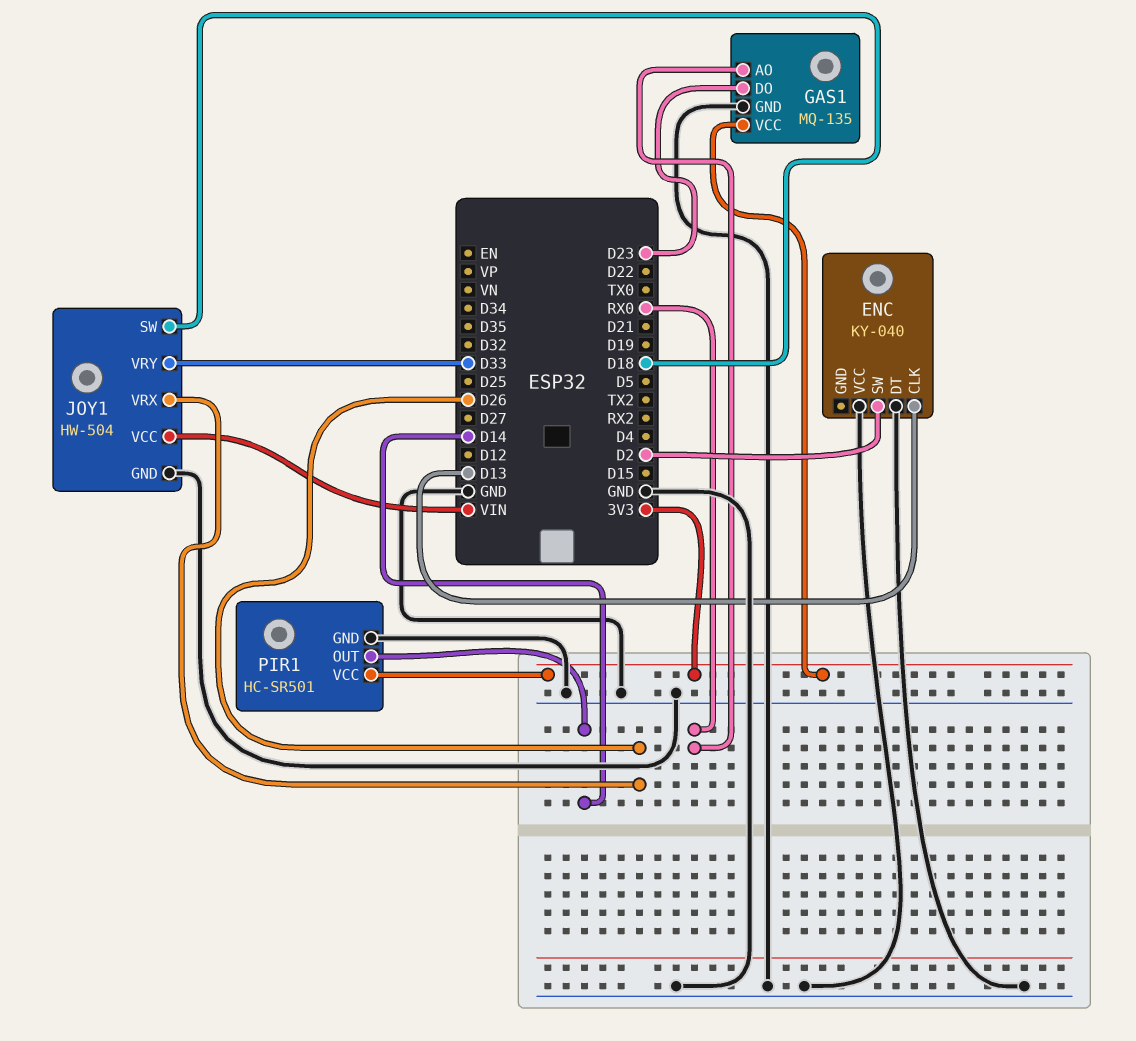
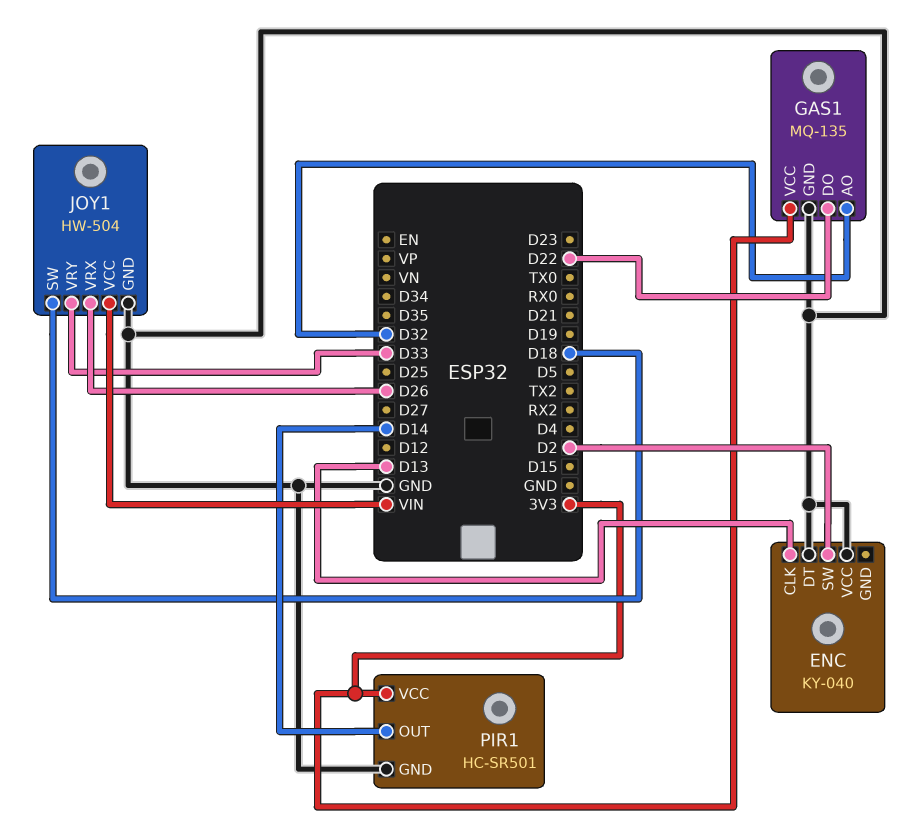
GAS1 pin AO: RX0 -> D32
GAS1 pin DO: D23 -> D22

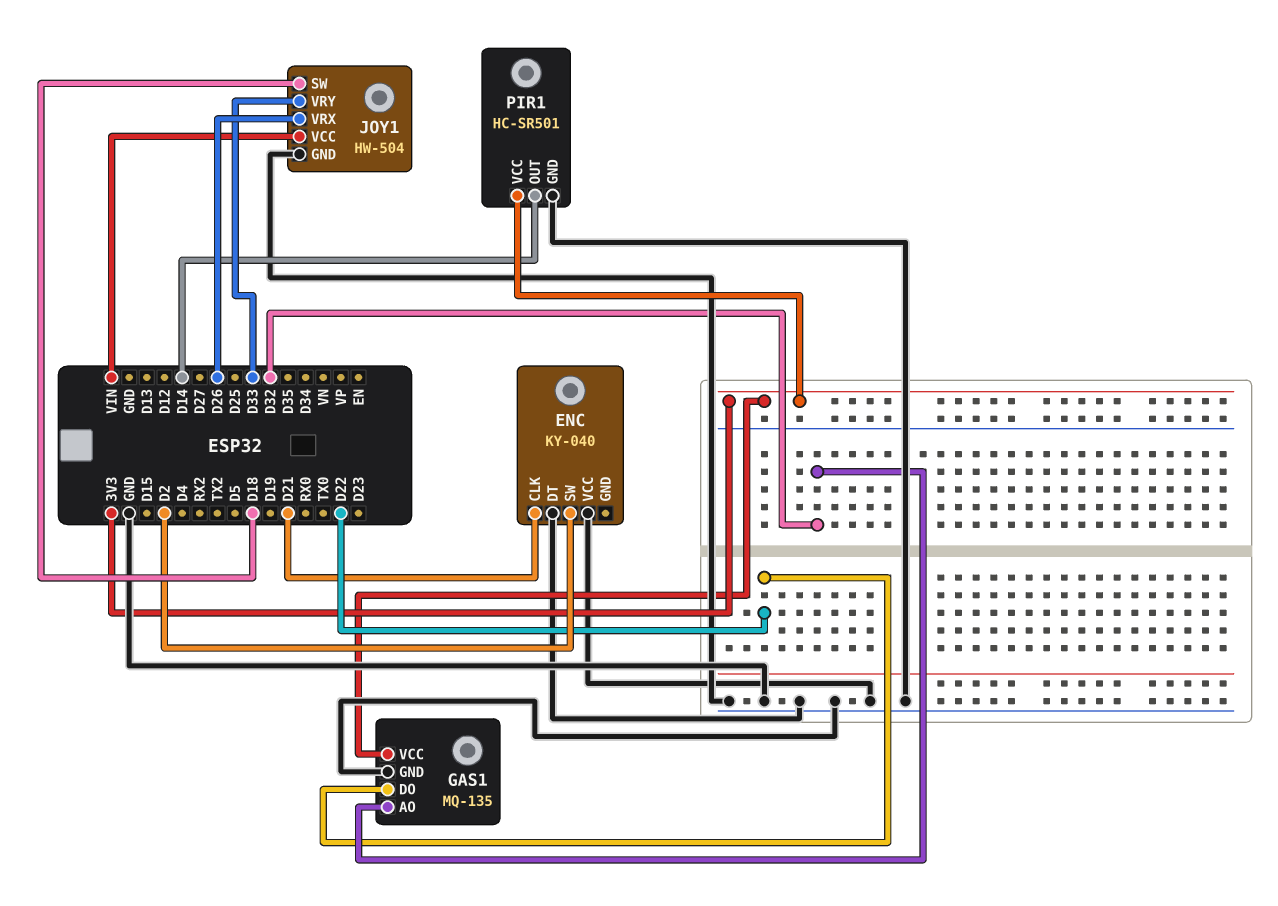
ENC pin CLK: D13 -> D21

